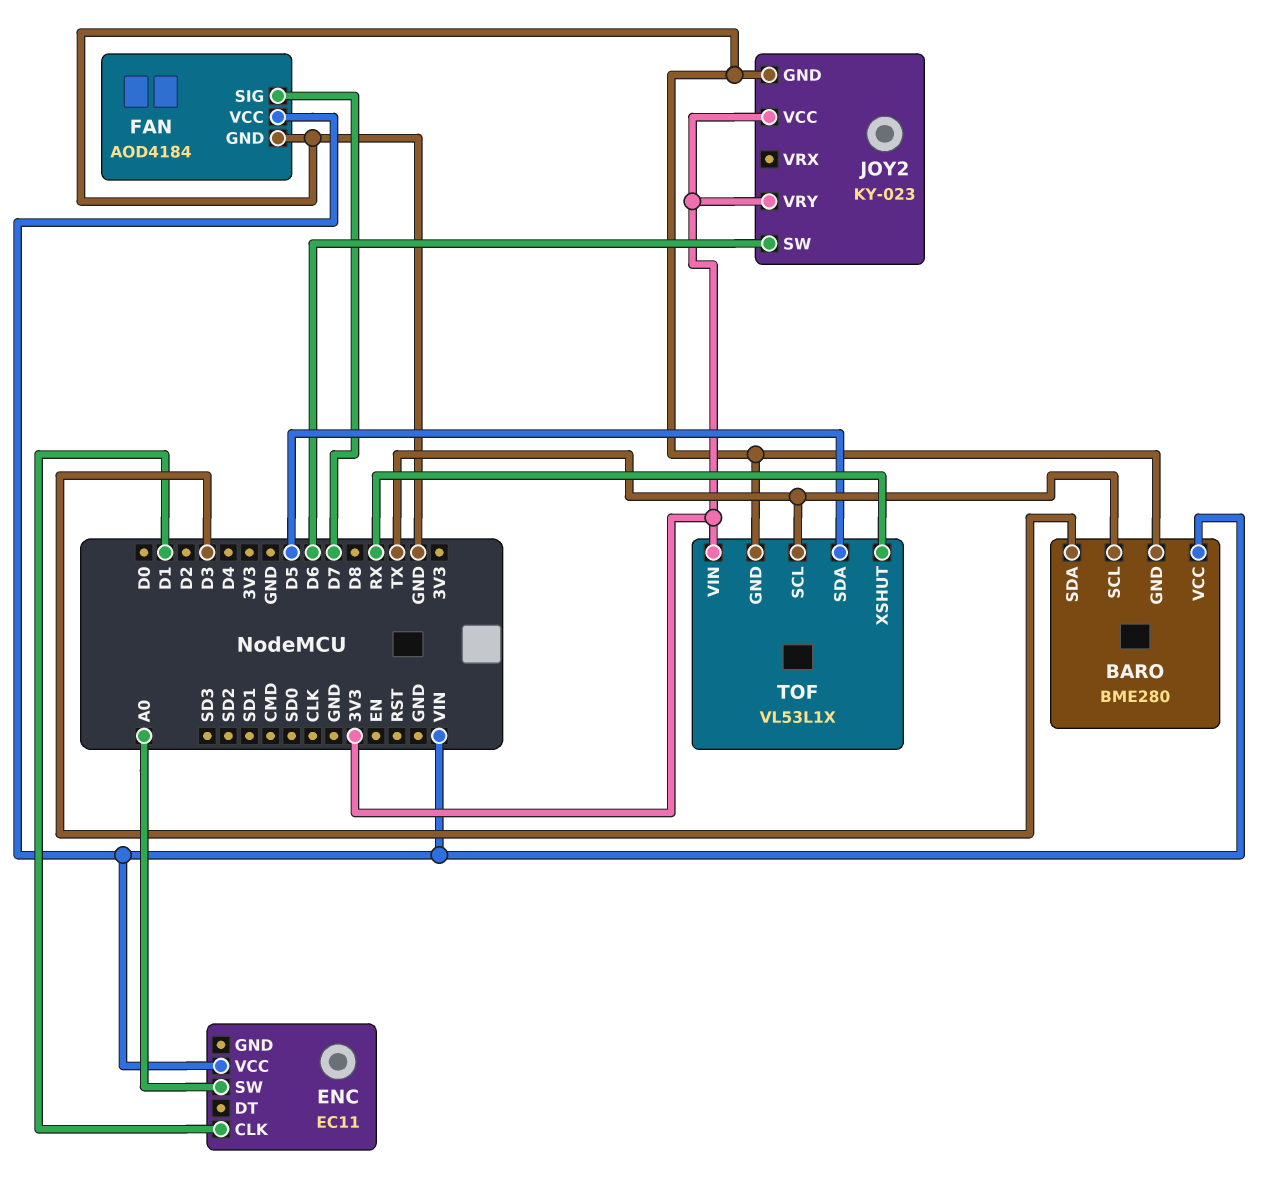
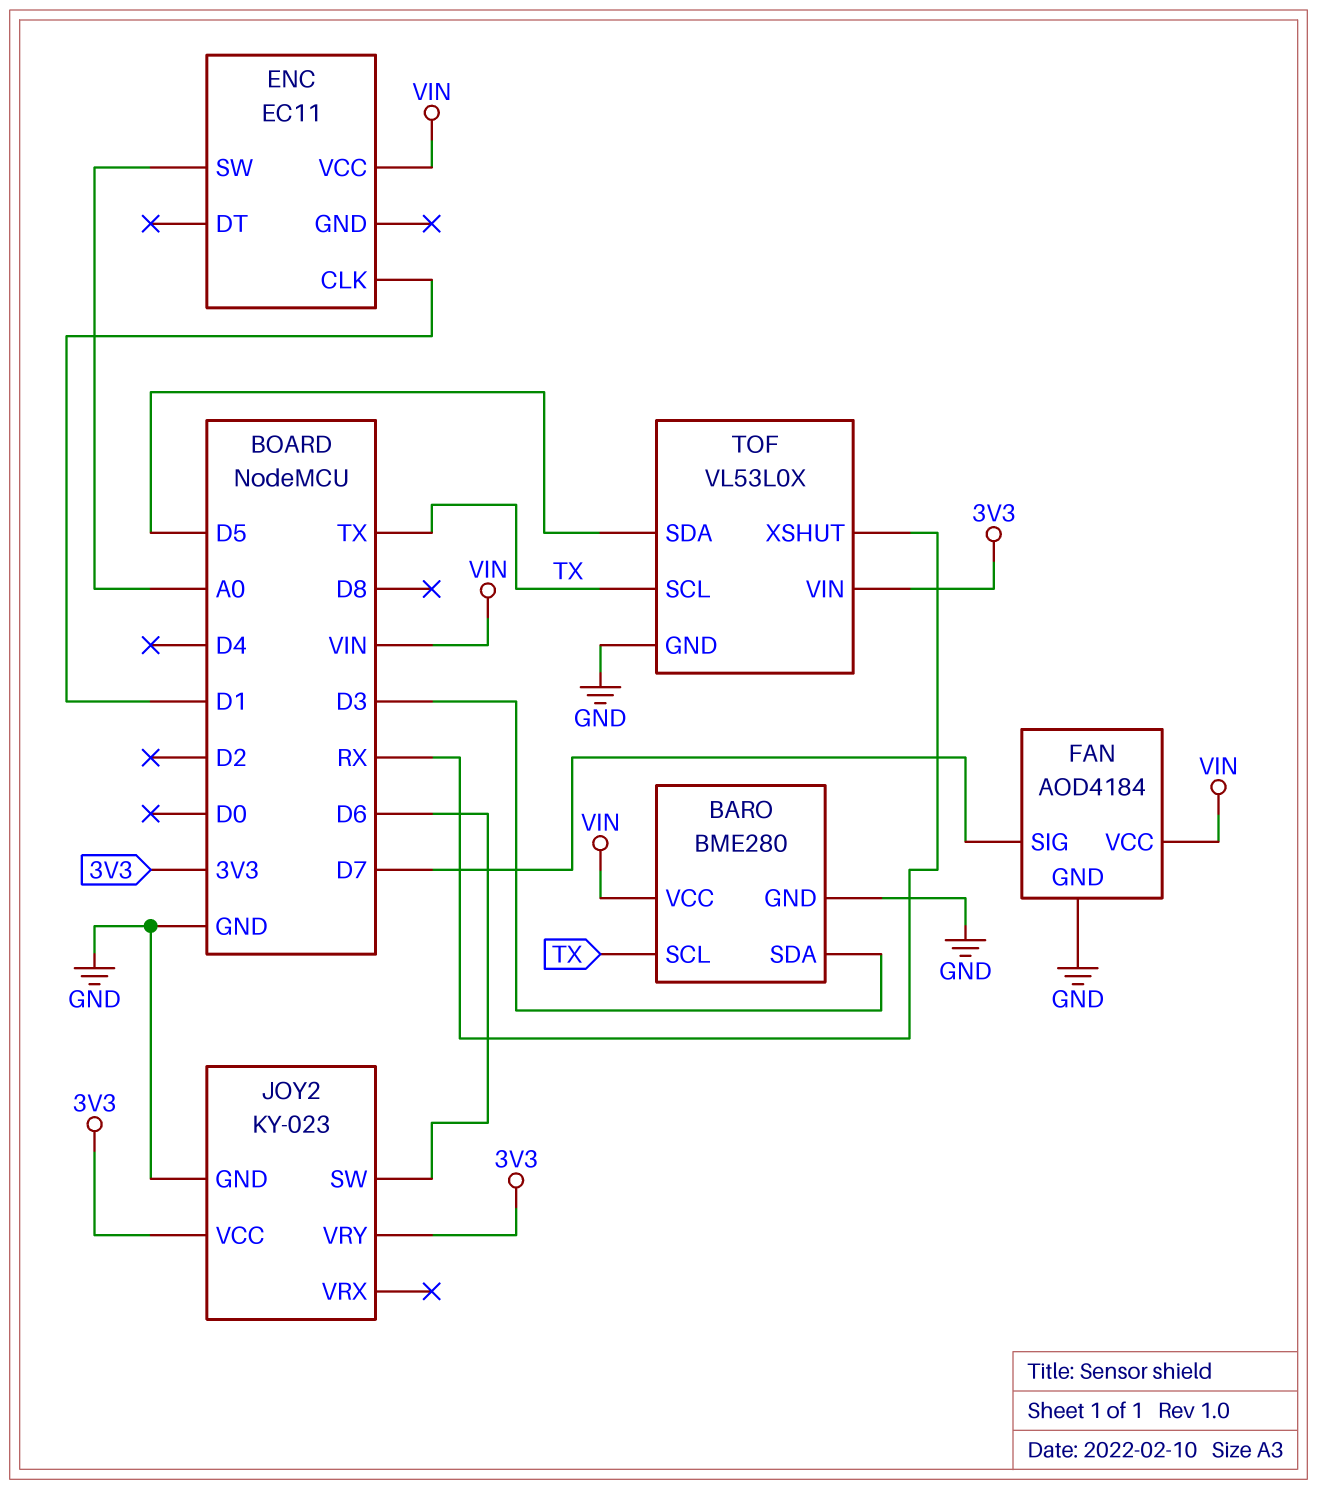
TOF: VL53L1X -> VL53L0X

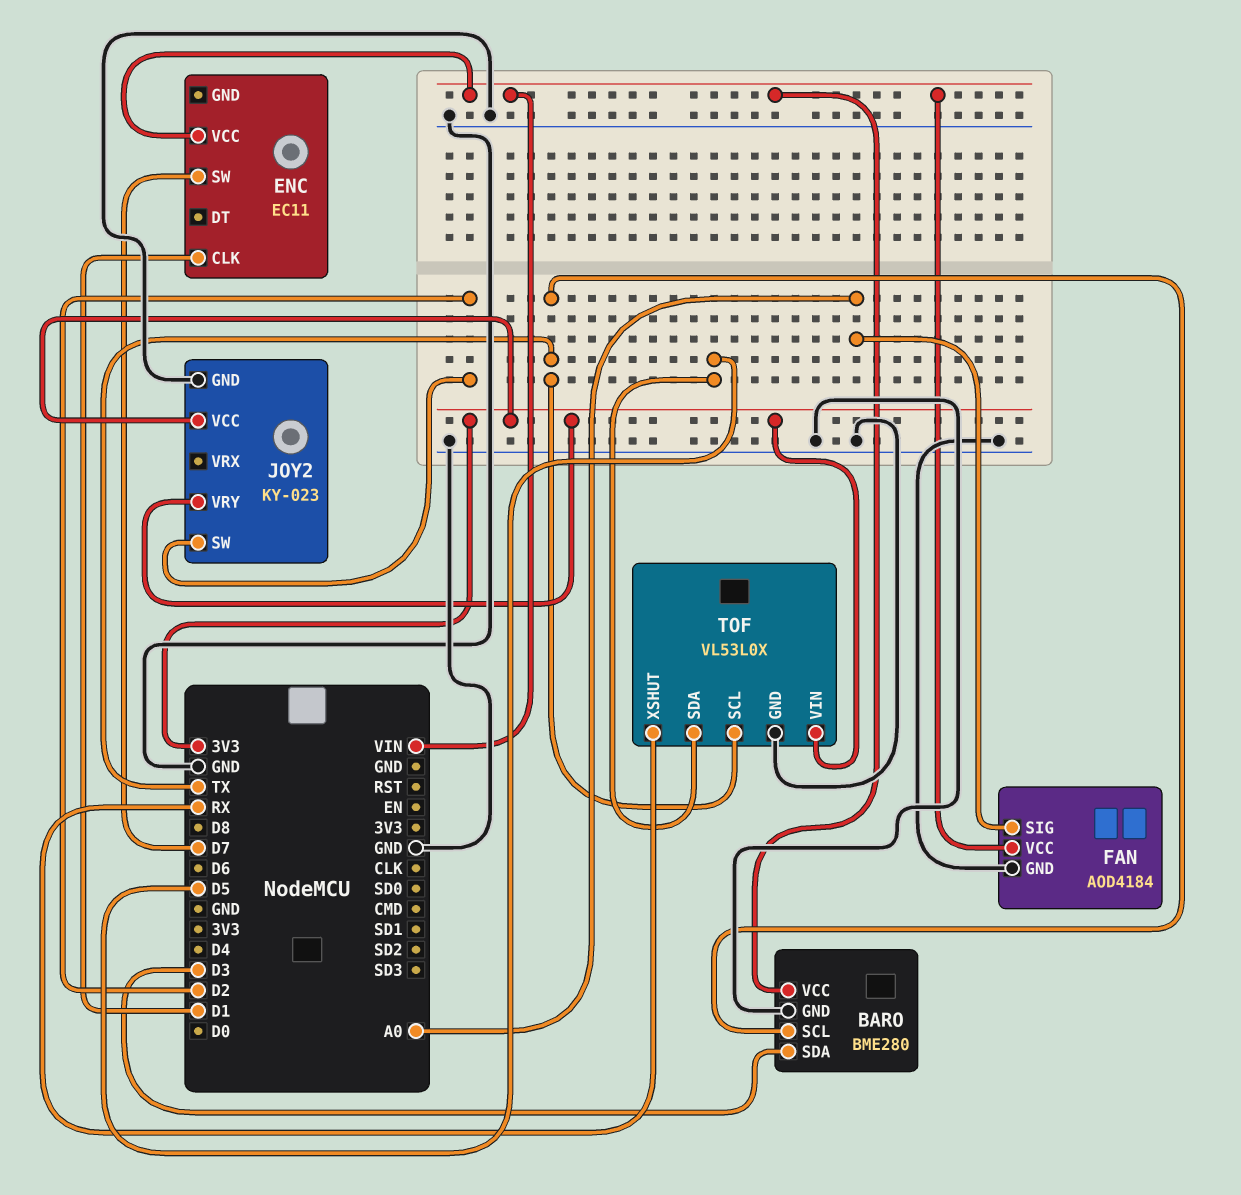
ENC pin SW: A0 -> D7
FAN pin SIG: D7 -> A0
JOY2 pin SW: D6 -> D2

